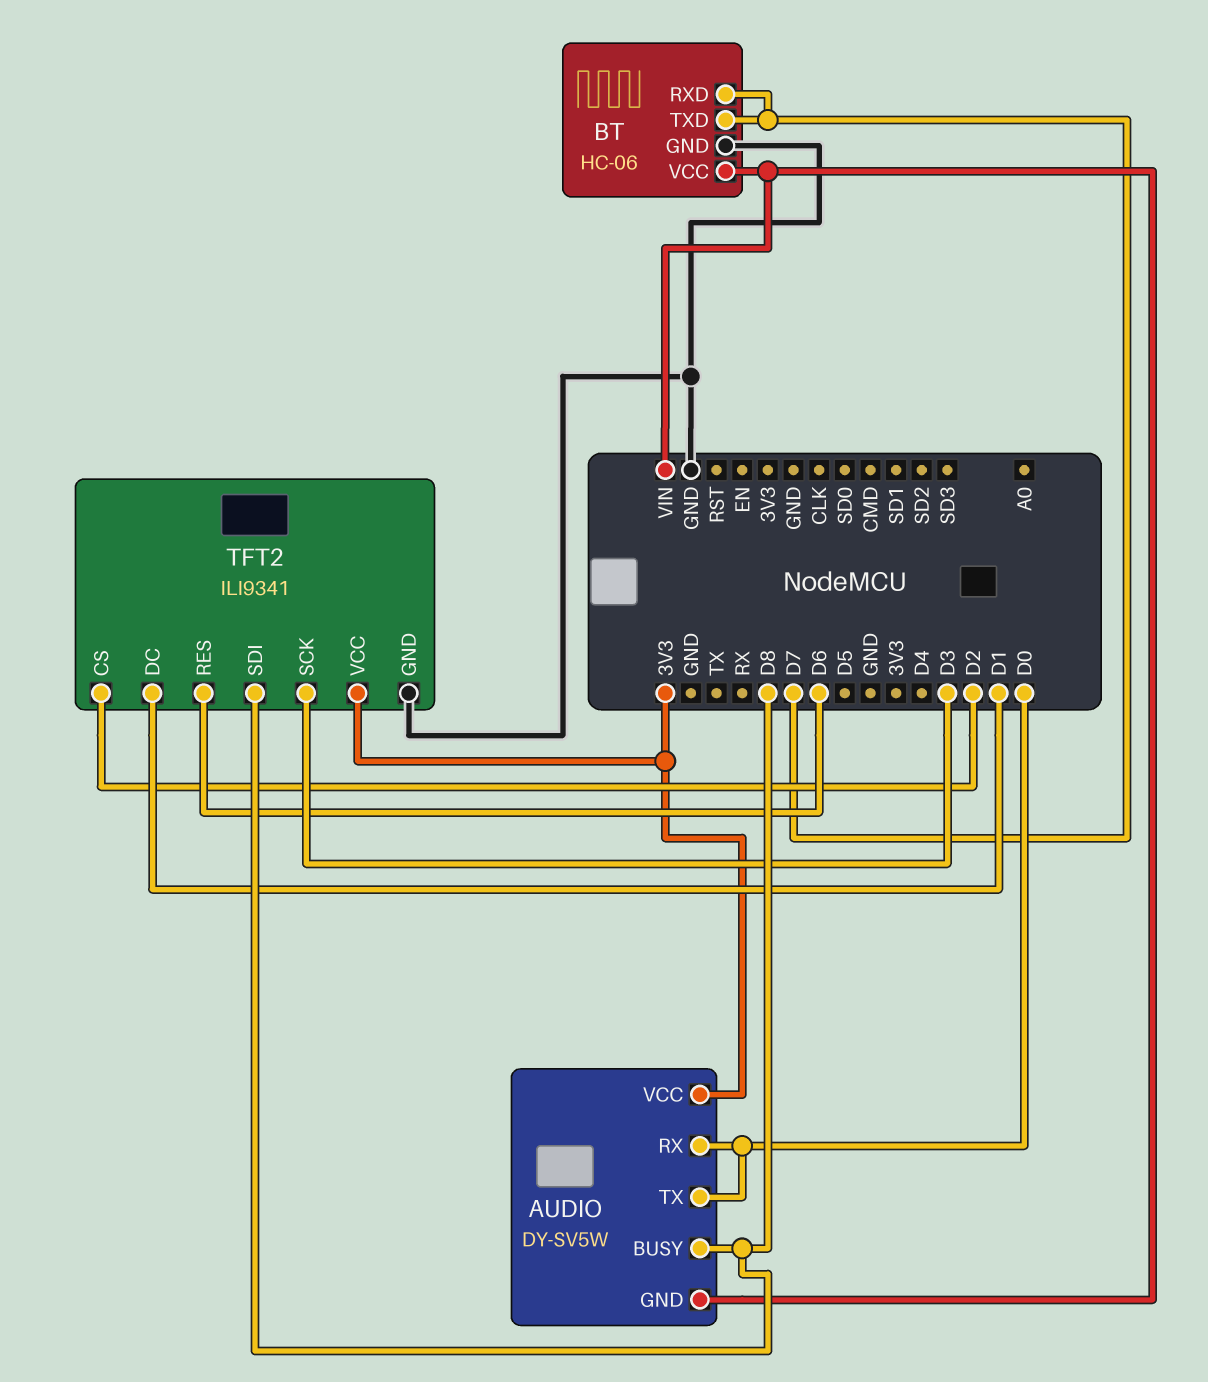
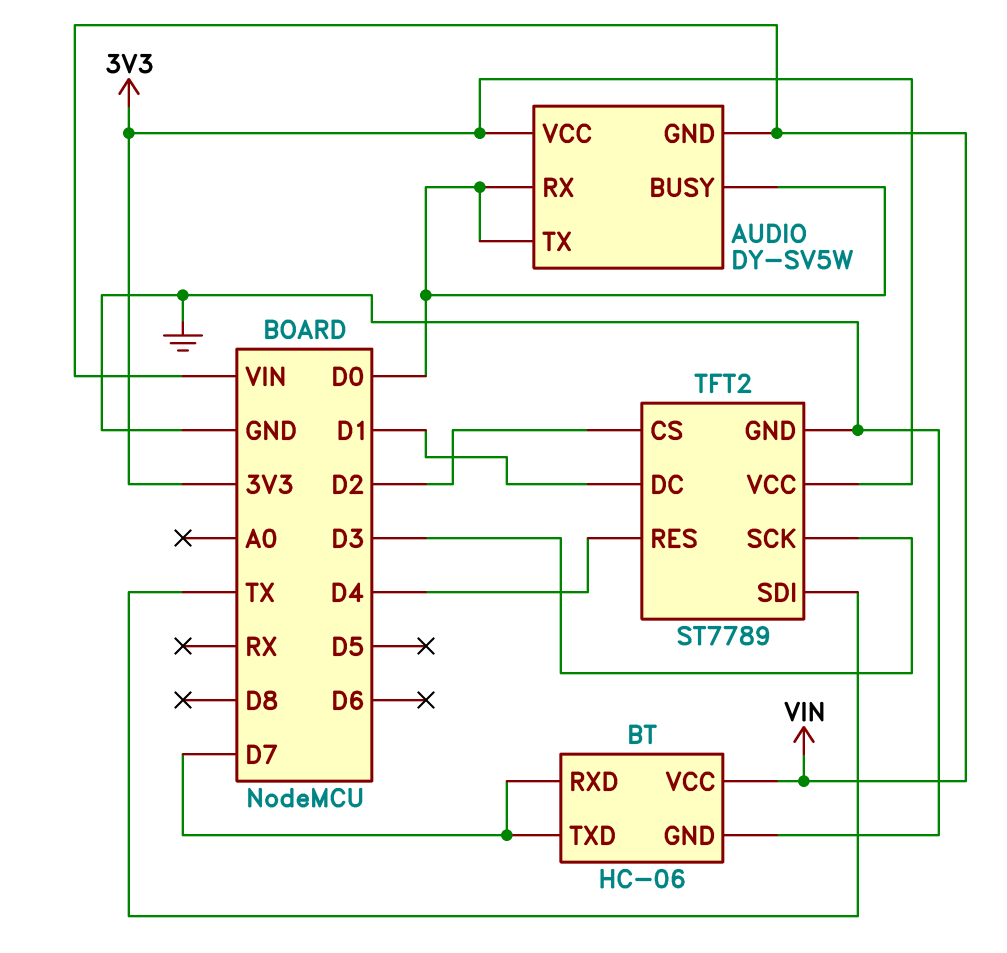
AUDIO pin BUSY: D8 -> D0
TFT2: ILI9341 -> ST7789
TFT2 pin RES: D6 -> D4
TFT2 pin SDI: D8 -> TX

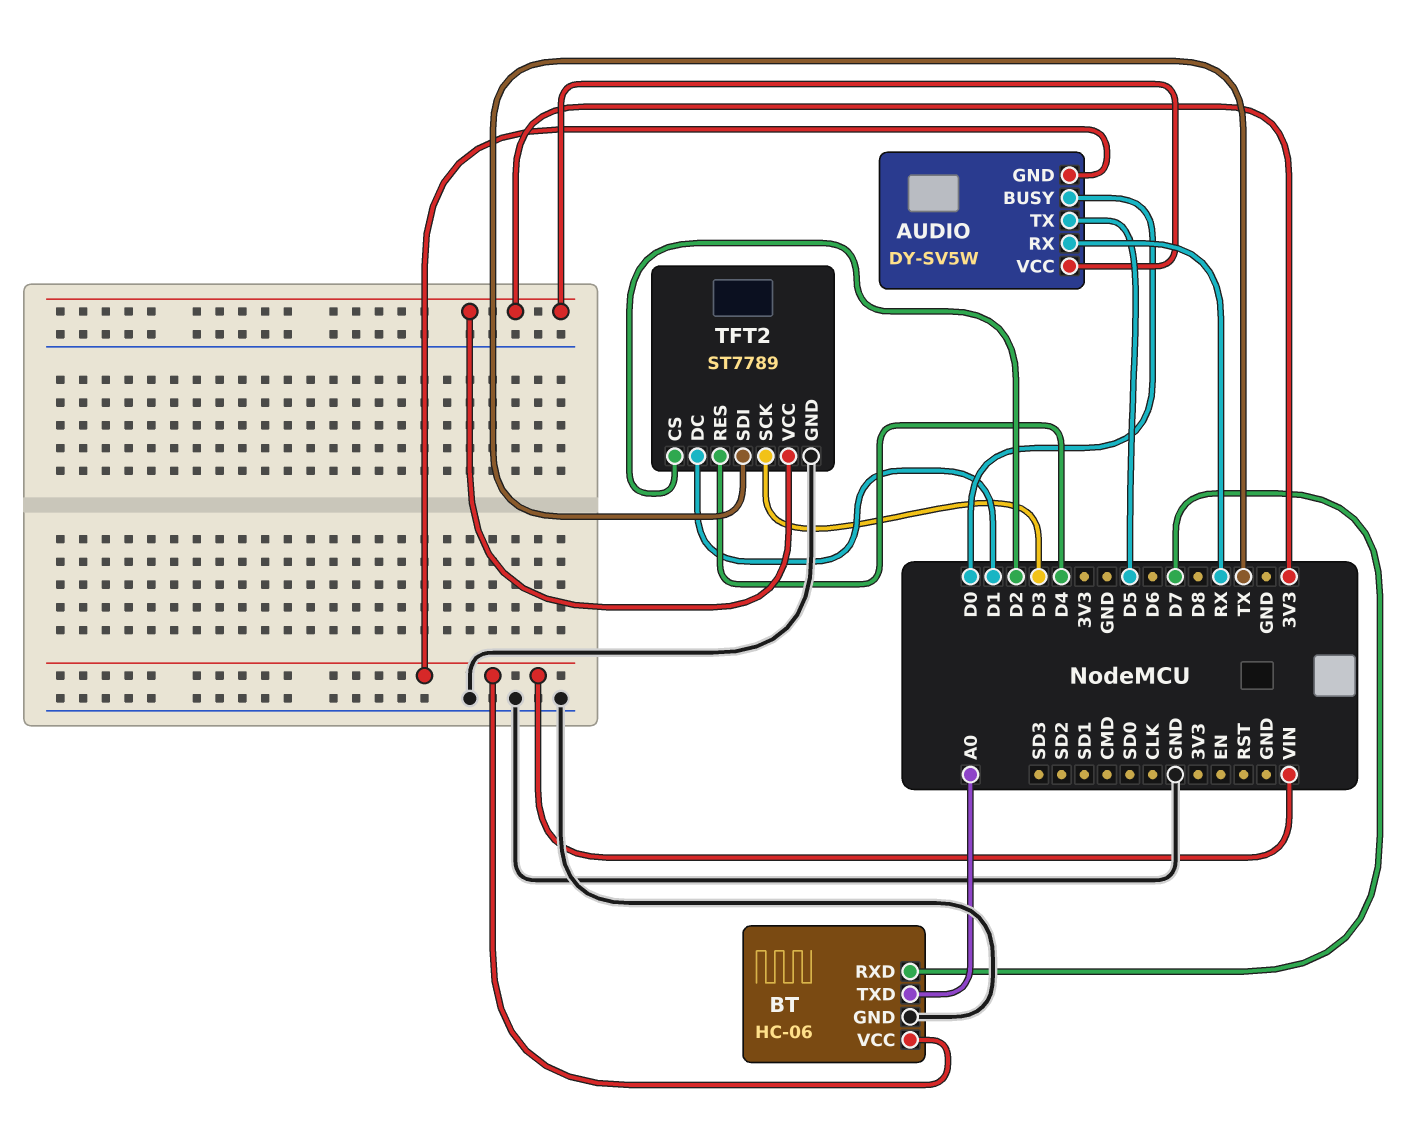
AUDIO pin RX: D0 -> RX
AUDIO pin TX: D0 -> D5
BT pin TXD: D7 -> A0

